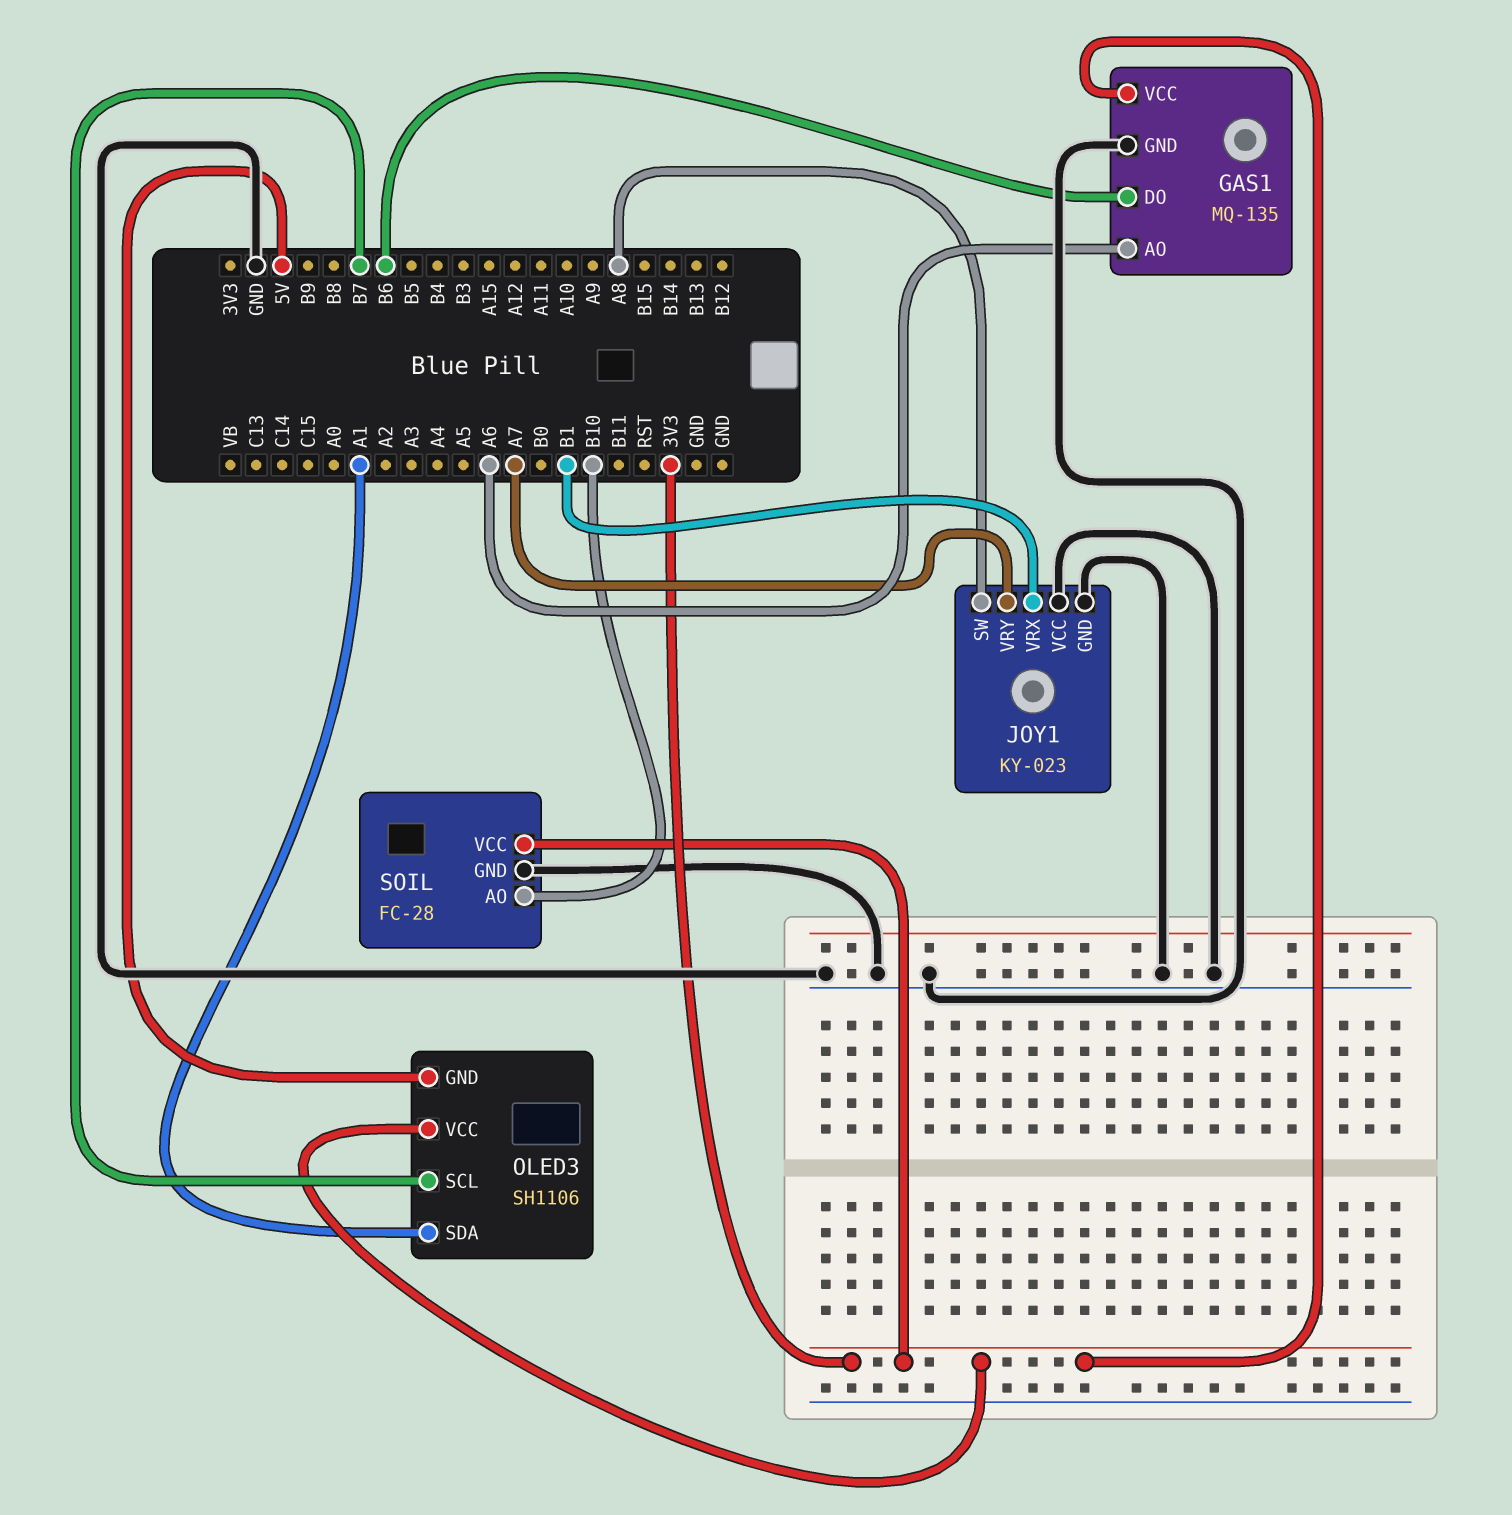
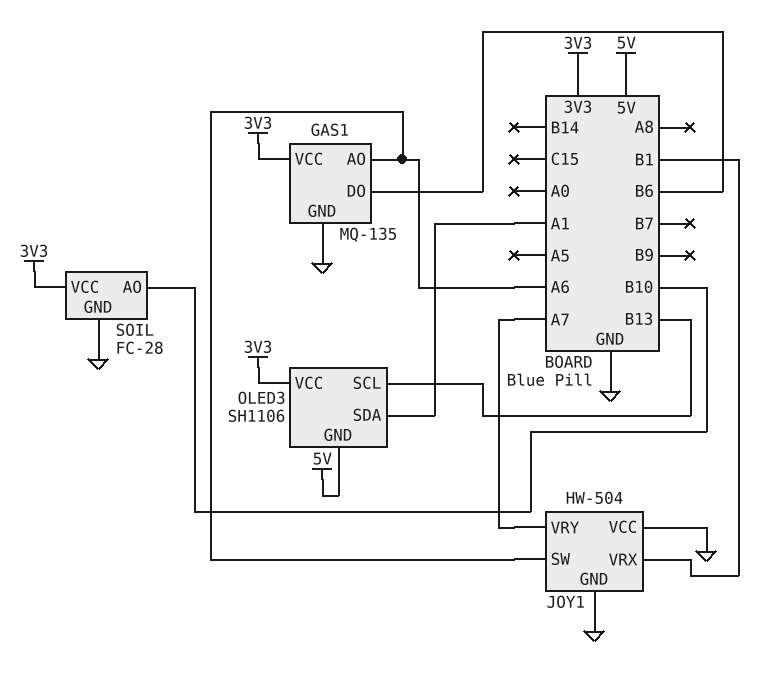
JOY1: KY-023 -> HW-504
JOY1 pin SW: A8 -> A6
OLED3 pin SCL: B7 -> B13

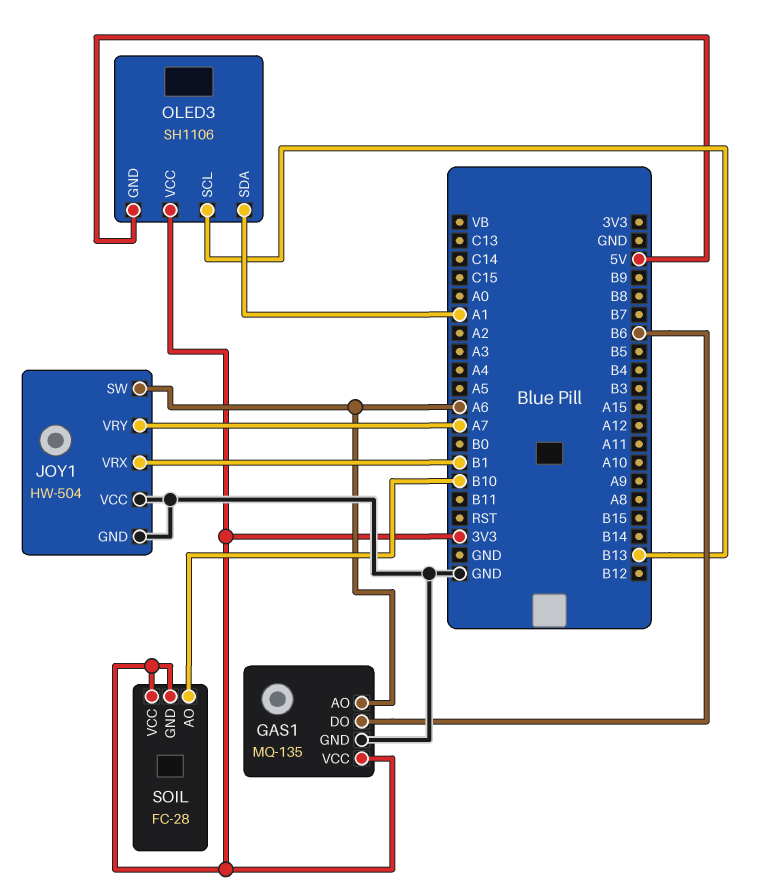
SOIL pin GND: GND -> 3V3

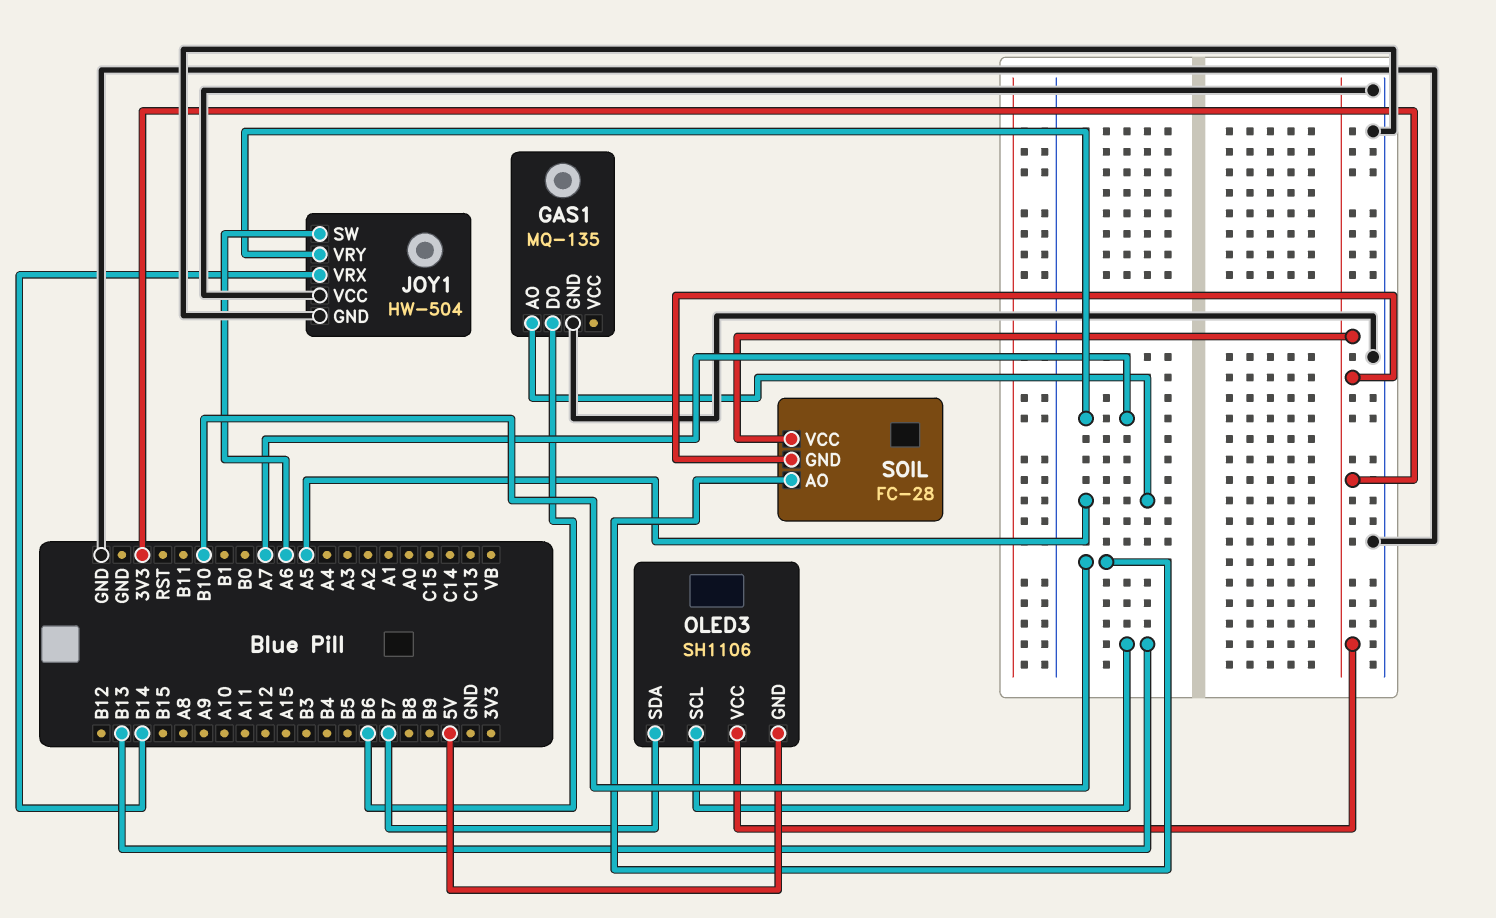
GAS1 pin AO: A6 -> A5
GAS1 pin VCC: 3V3 -> none
JOY1 pin VRX: B1 -> B14
OLED3 pin SDA: A1 -> B7

